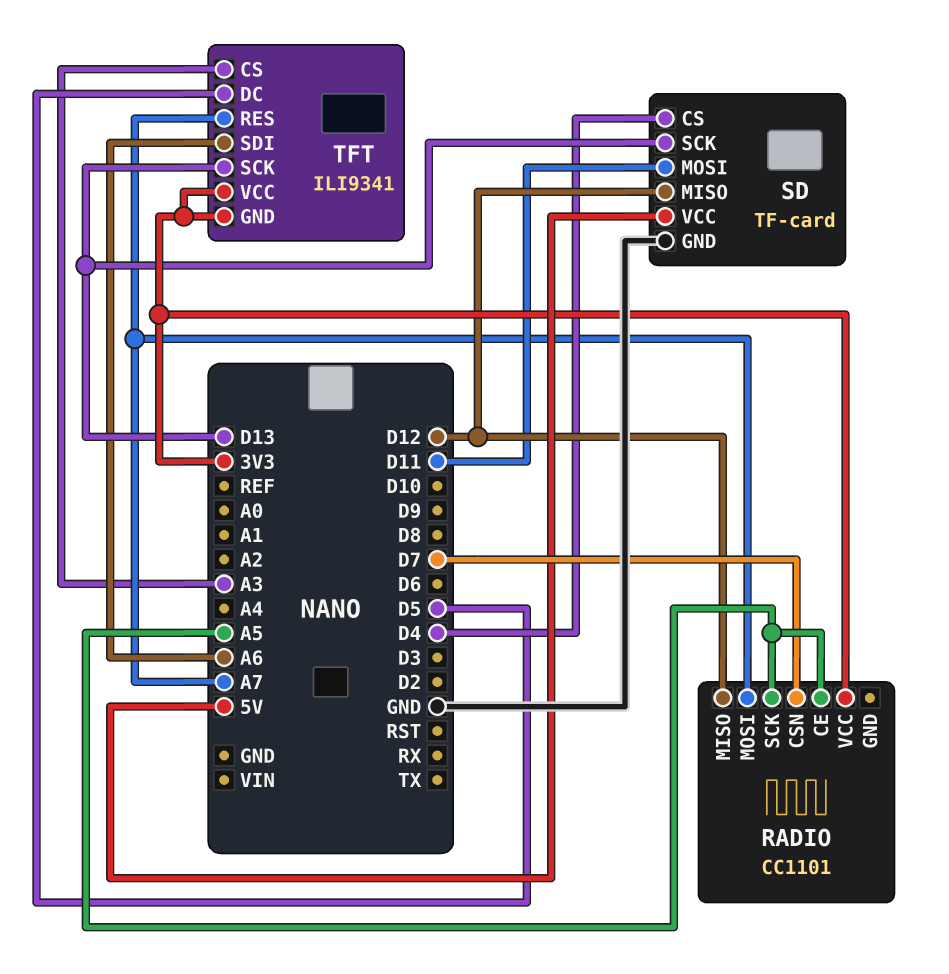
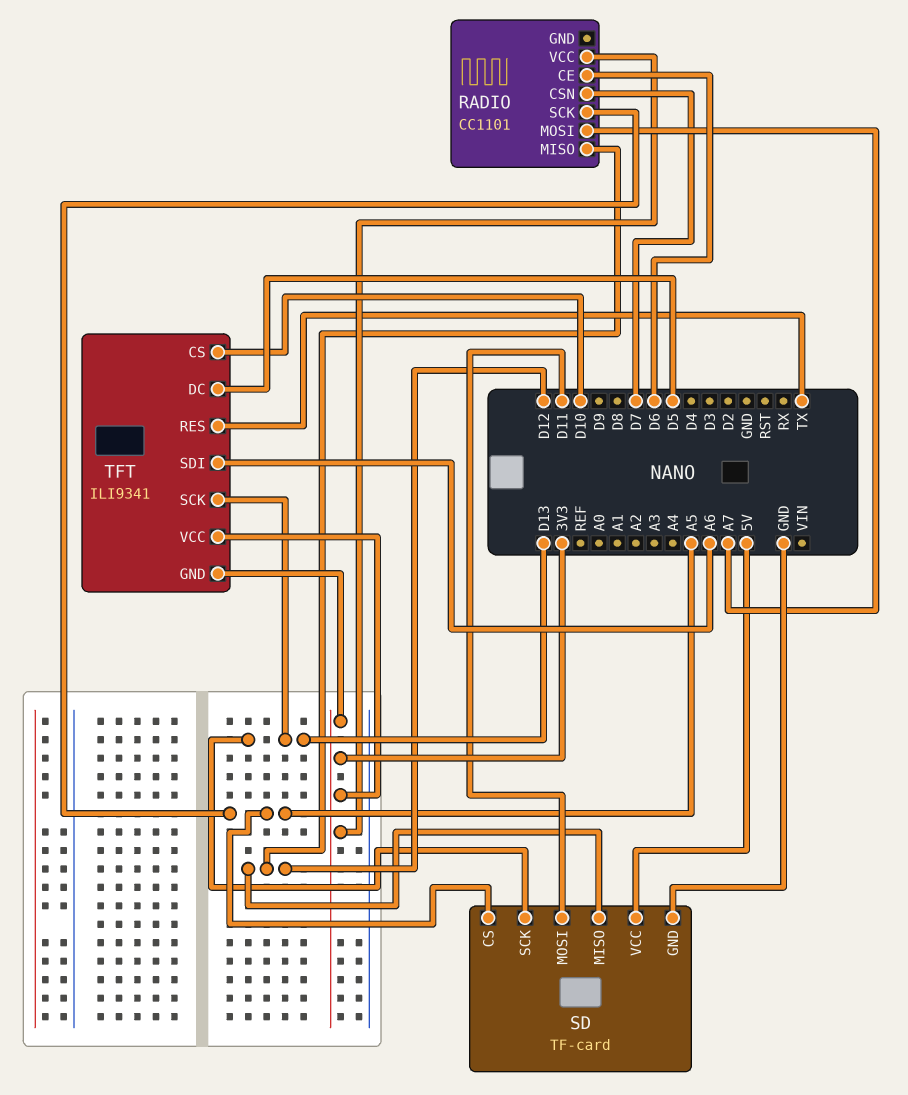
RADIO pin CE: A5 -> D6
SD pin CS: D4 -> A5
TFT pin CS: A3 -> D10
TFT pin RES: A7 -> TX

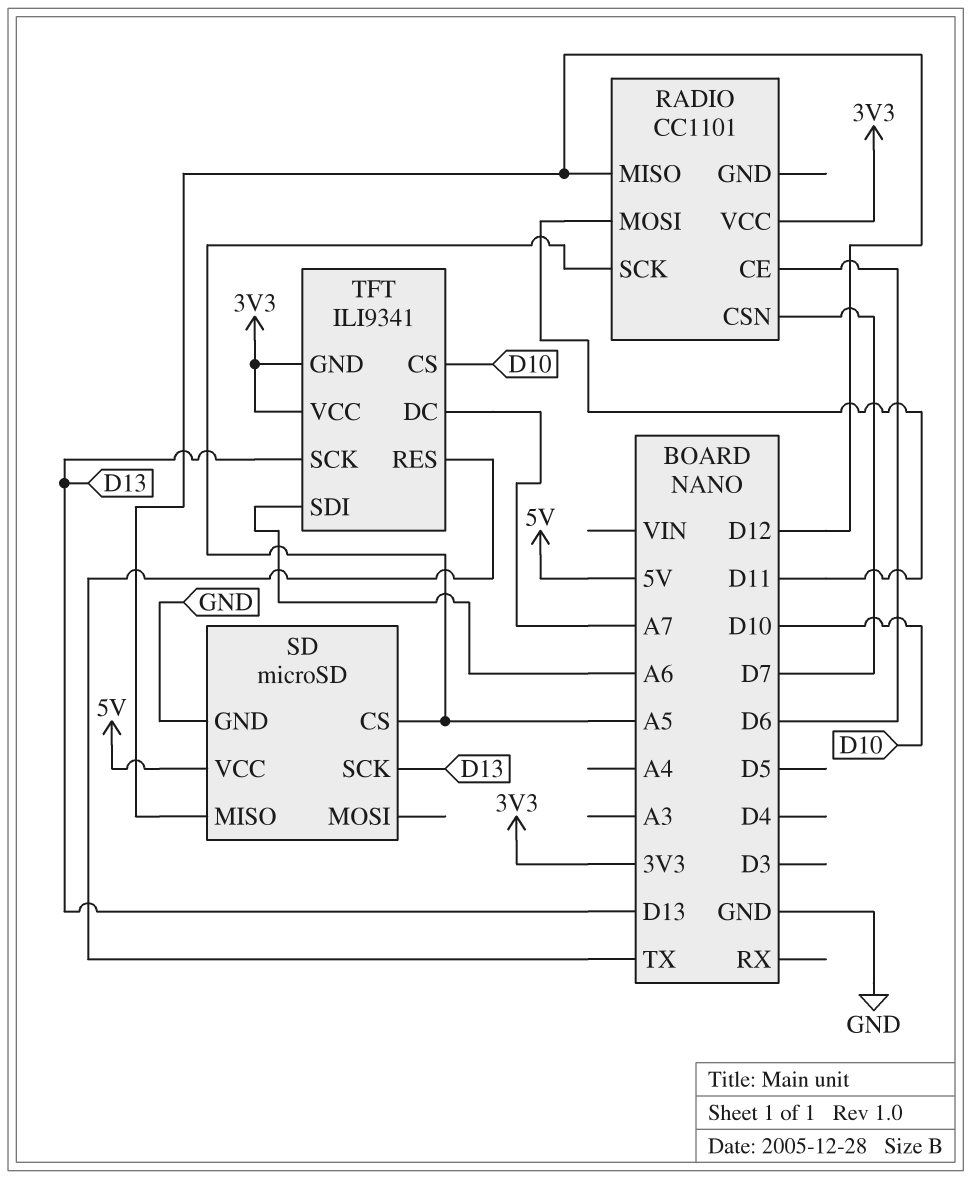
RADIO pin MOSI: A7 -> D11
SD: TF-card -> microSD
SD pin MOSI: D11 -> none
TFT pin DC: D5 -> A7

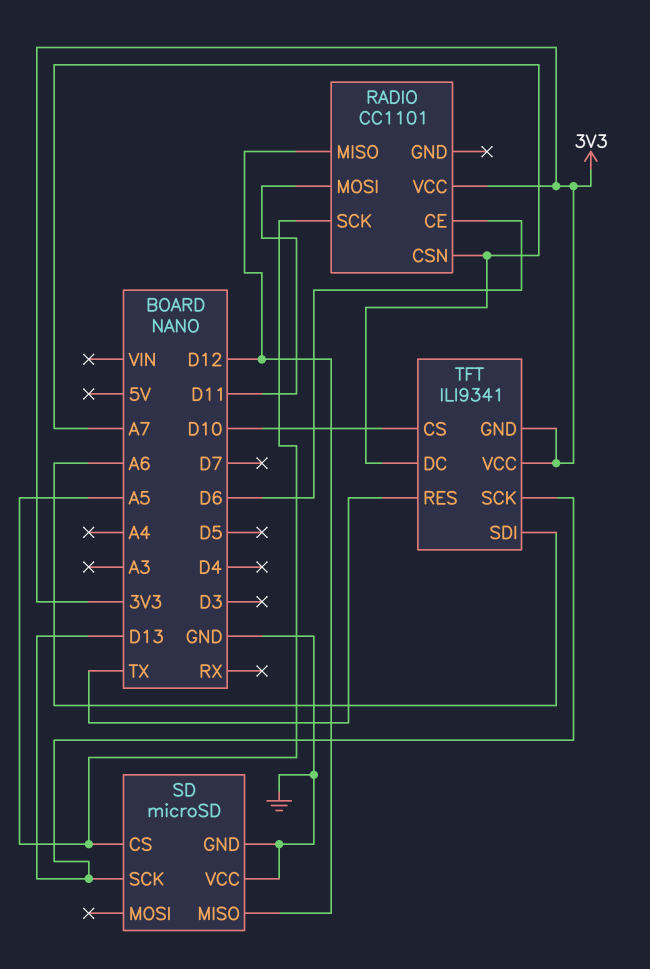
RADIO pin CSN: D7 -> A7
SD pin VCC: 5V -> GND

